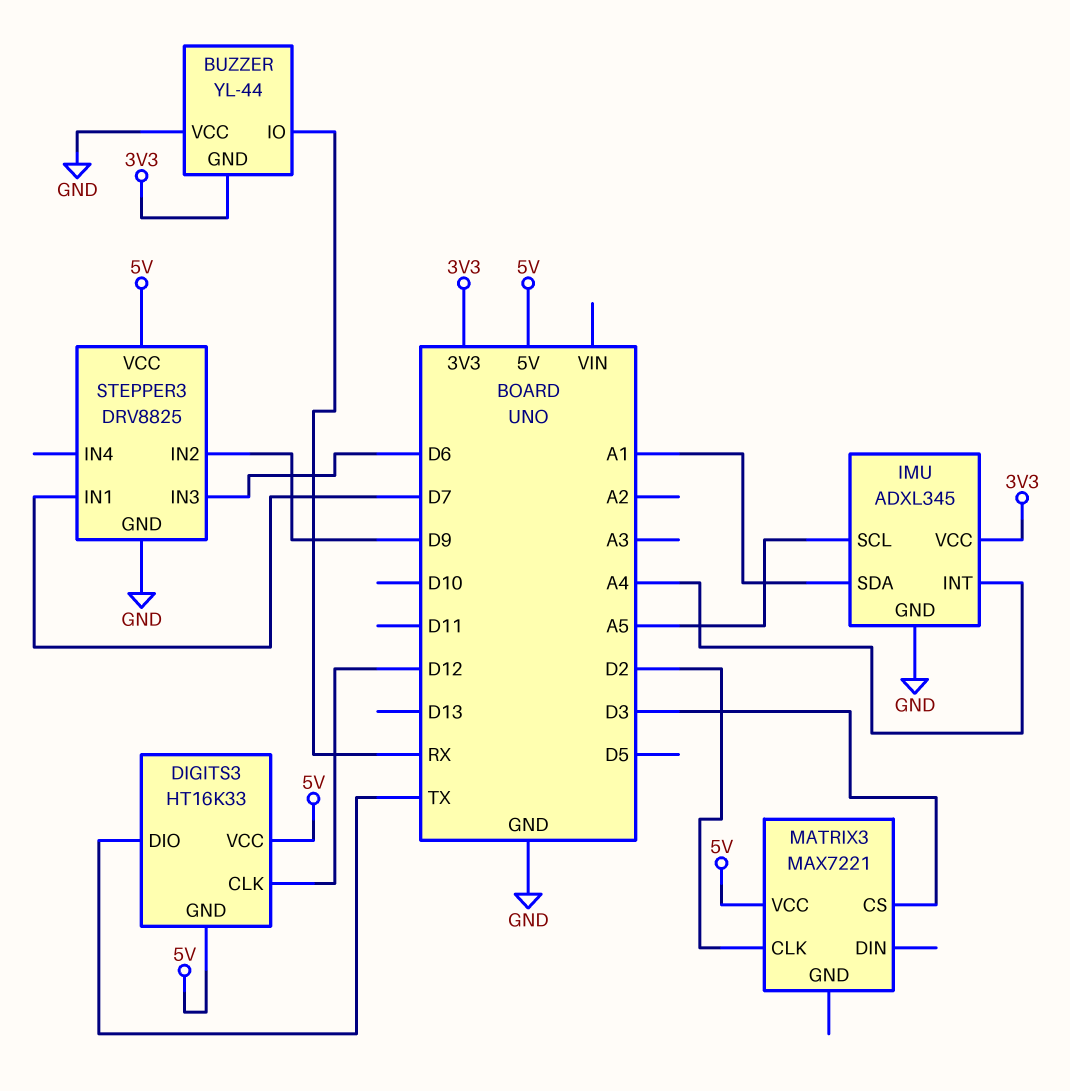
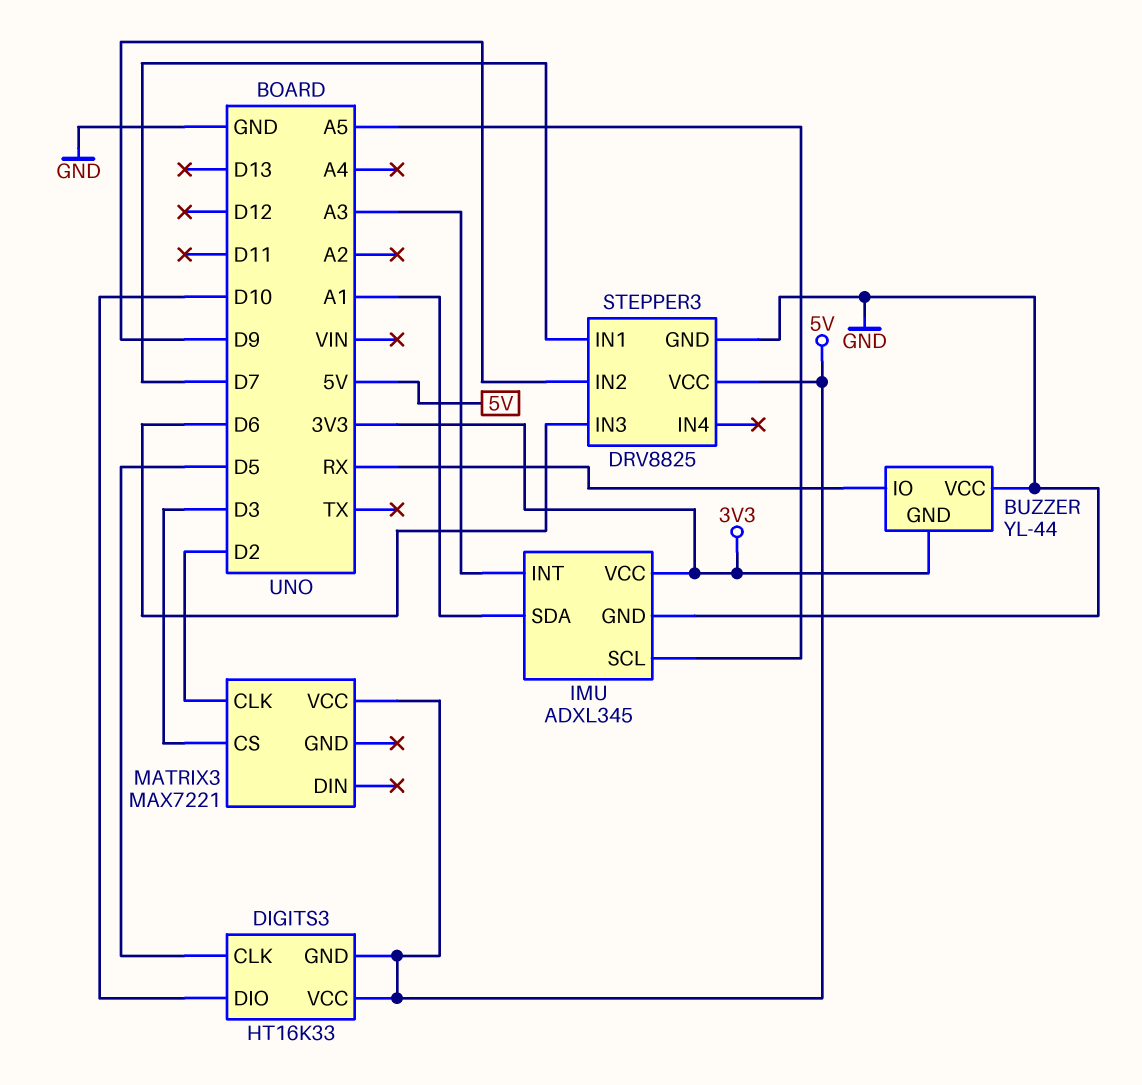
DIGITS3 pin CLK: D12 -> D5
DIGITS3 pin DIO: TX -> D10
IMU pin INT: A4 -> A3

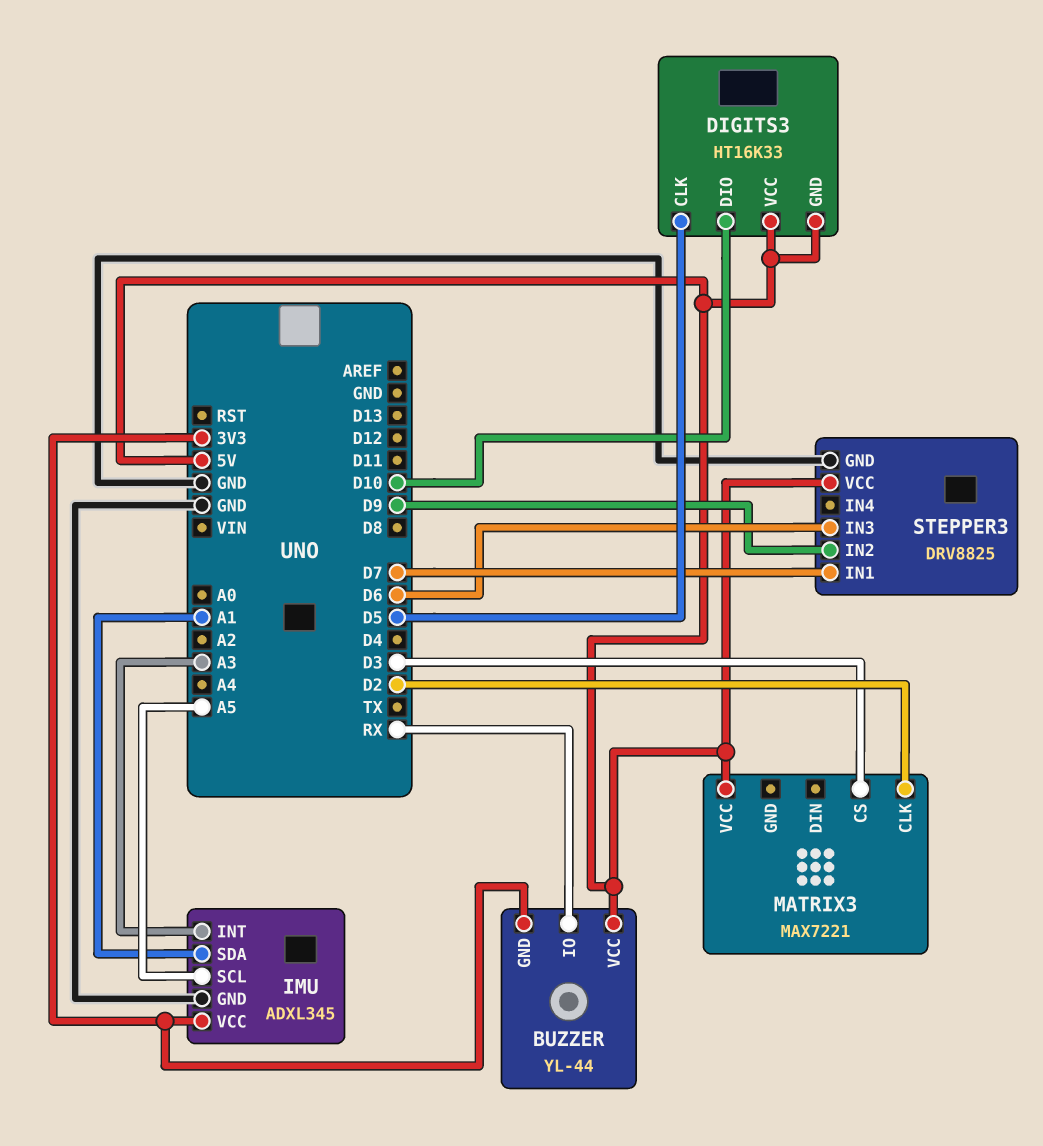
BUZZER pin VCC: GND -> 5V

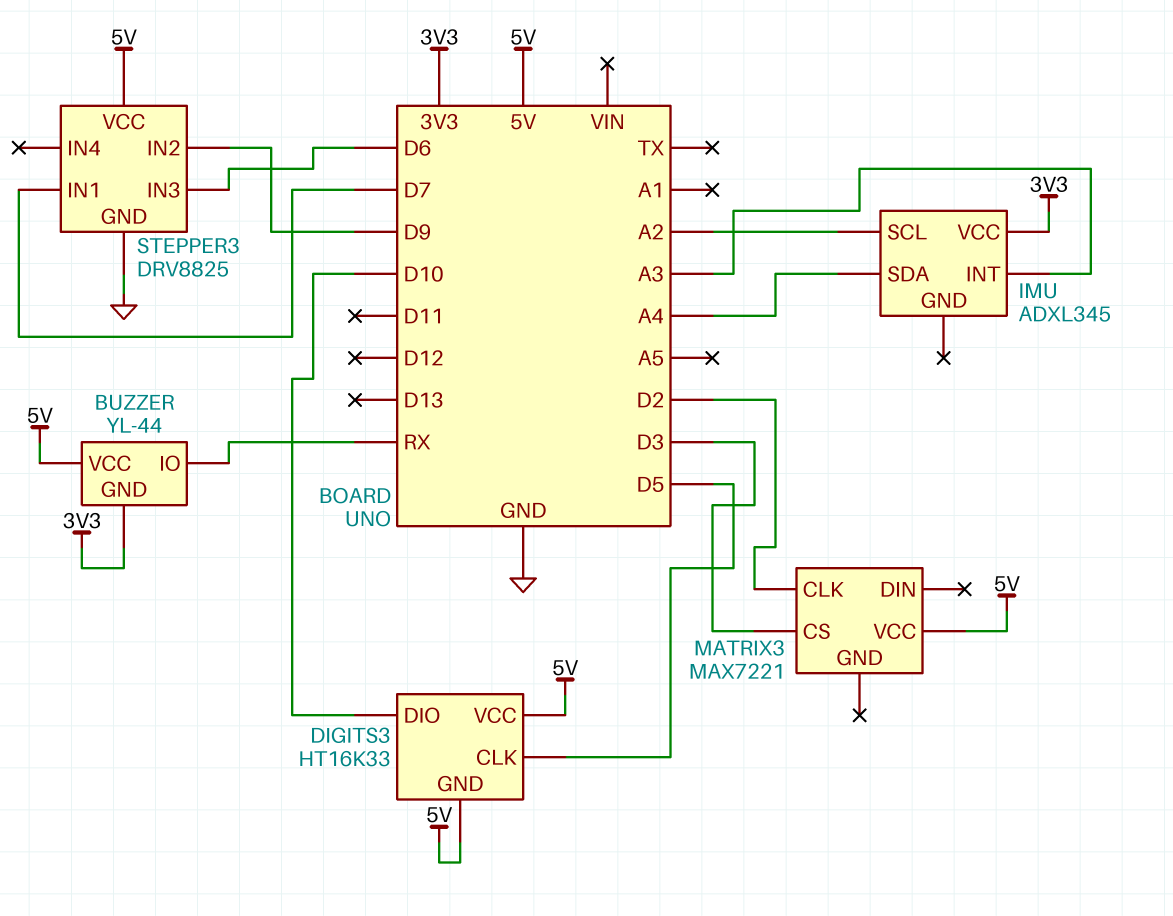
IMU pin GND: GND -> none
IMU pin SCL: A5 -> A2
IMU pin SDA: A1 -> A4

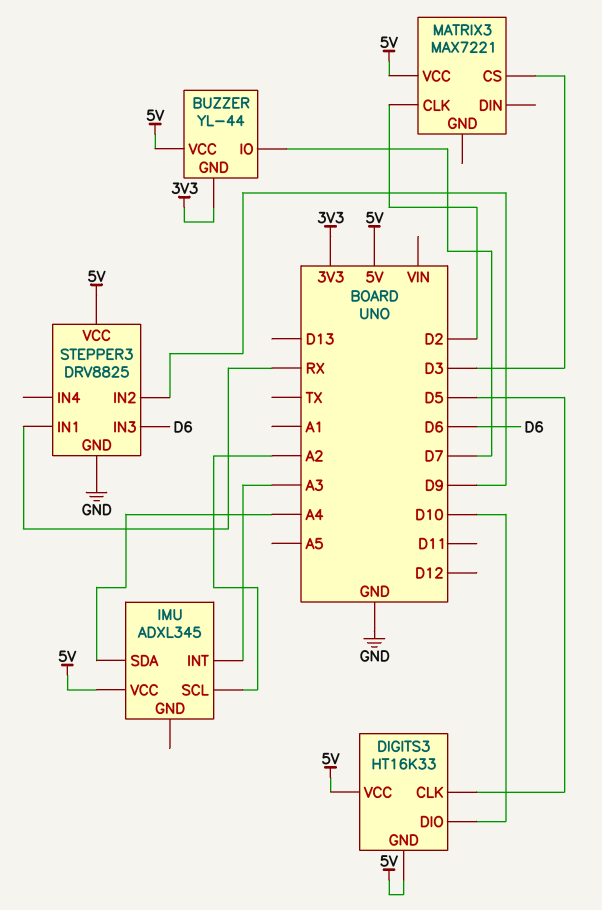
BUZZER pin IO: RX -> D7
IMU pin VCC: 3V3 -> 5V
STEPPER3 pin IN1: D7 -> RX

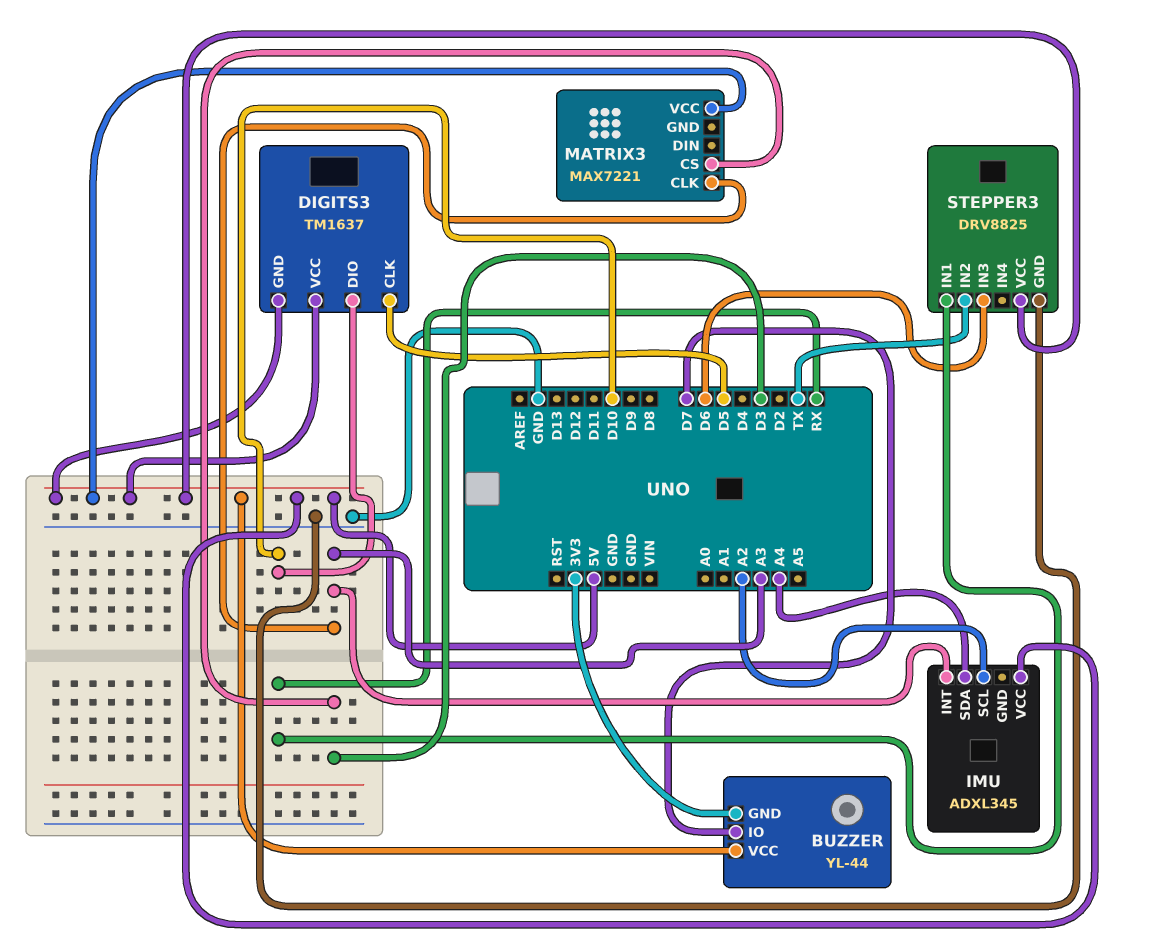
DIGITS3: HT16K33 -> TM1637
MATRIX3 pin CLK: D2 -> A3
STEPPER3 pin IN2: D9 -> TX

